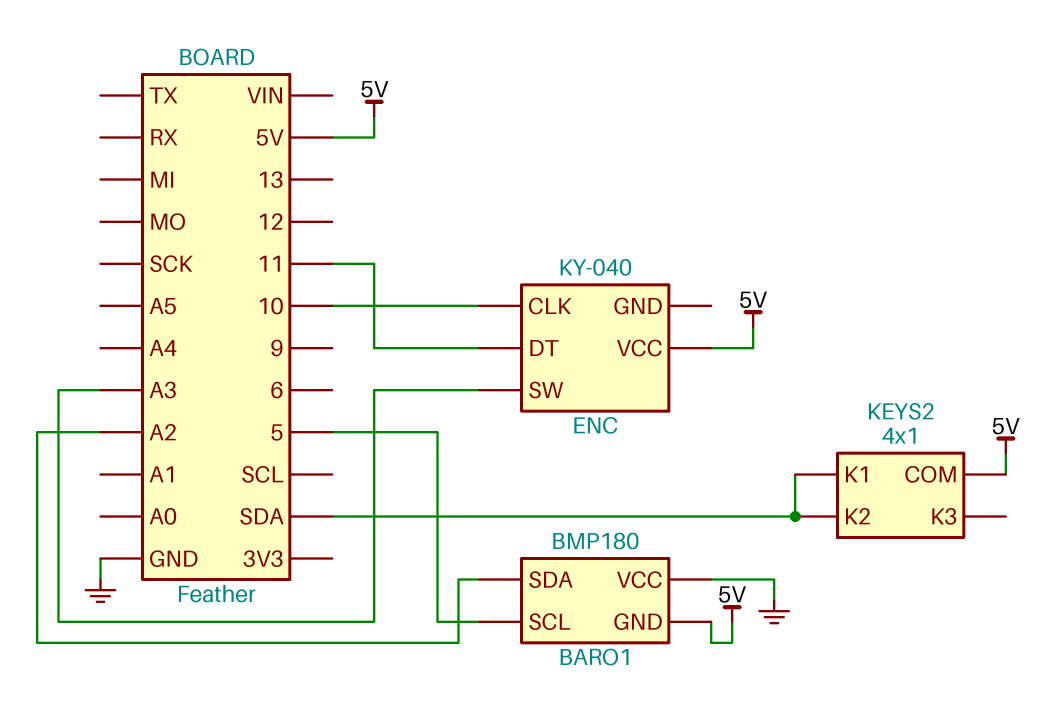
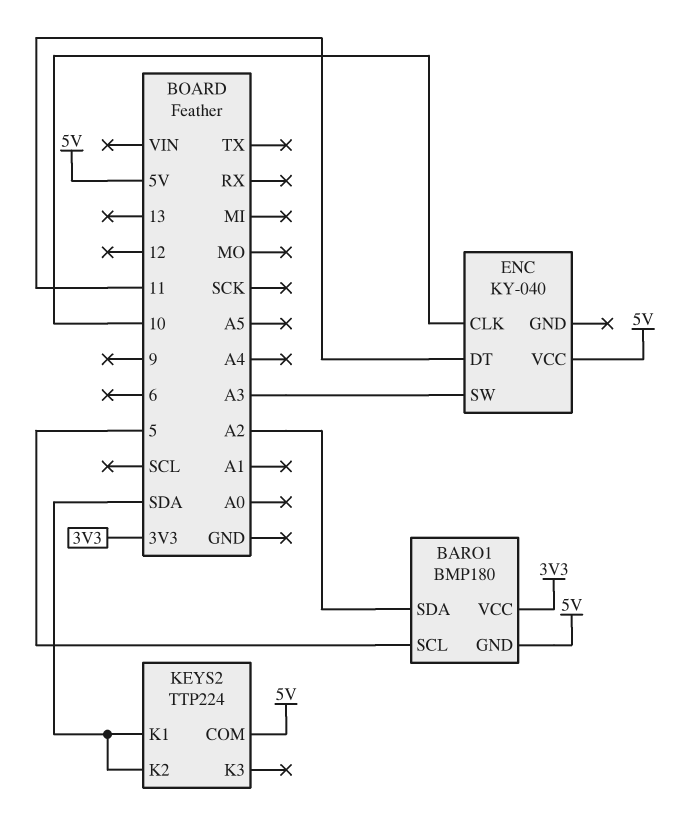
BARO1 pin VCC: GND -> 3V3
KEYS2: 4x1 -> TTP224

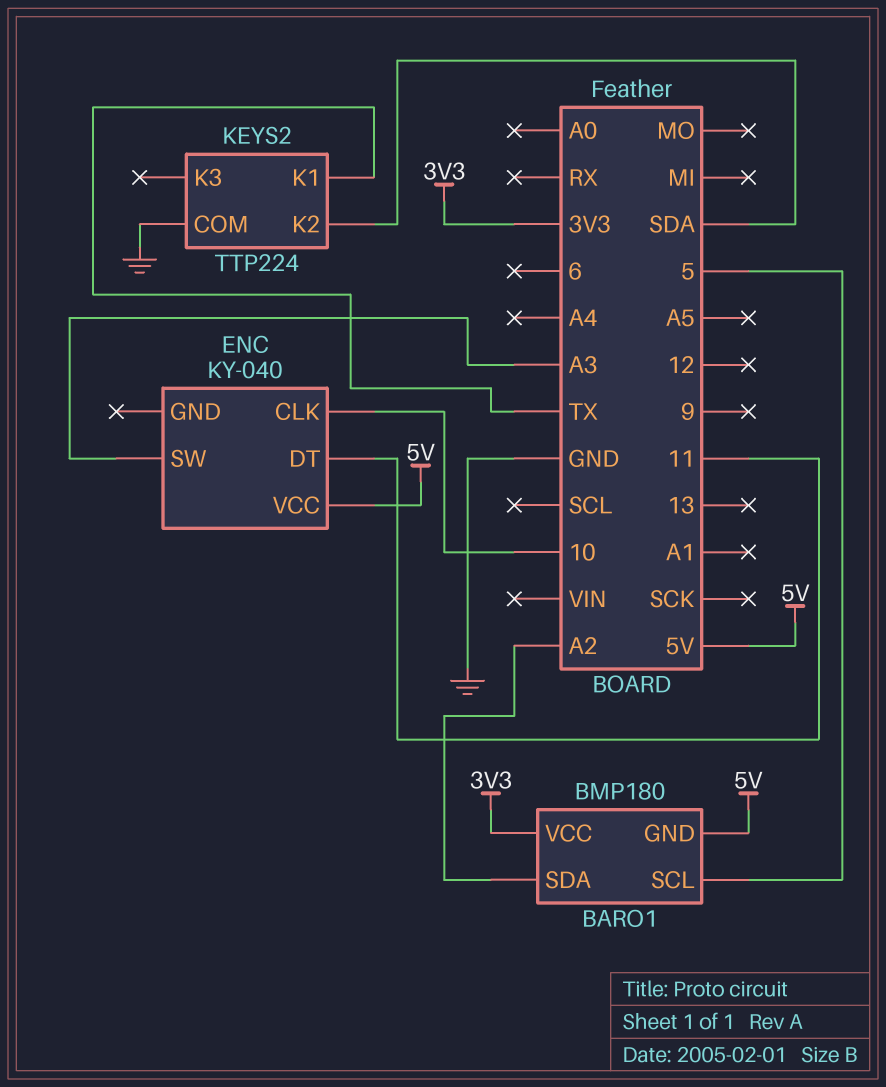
KEYS2 pin COM: 5V -> GND
KEYS2 pin K1: SDA -> TX

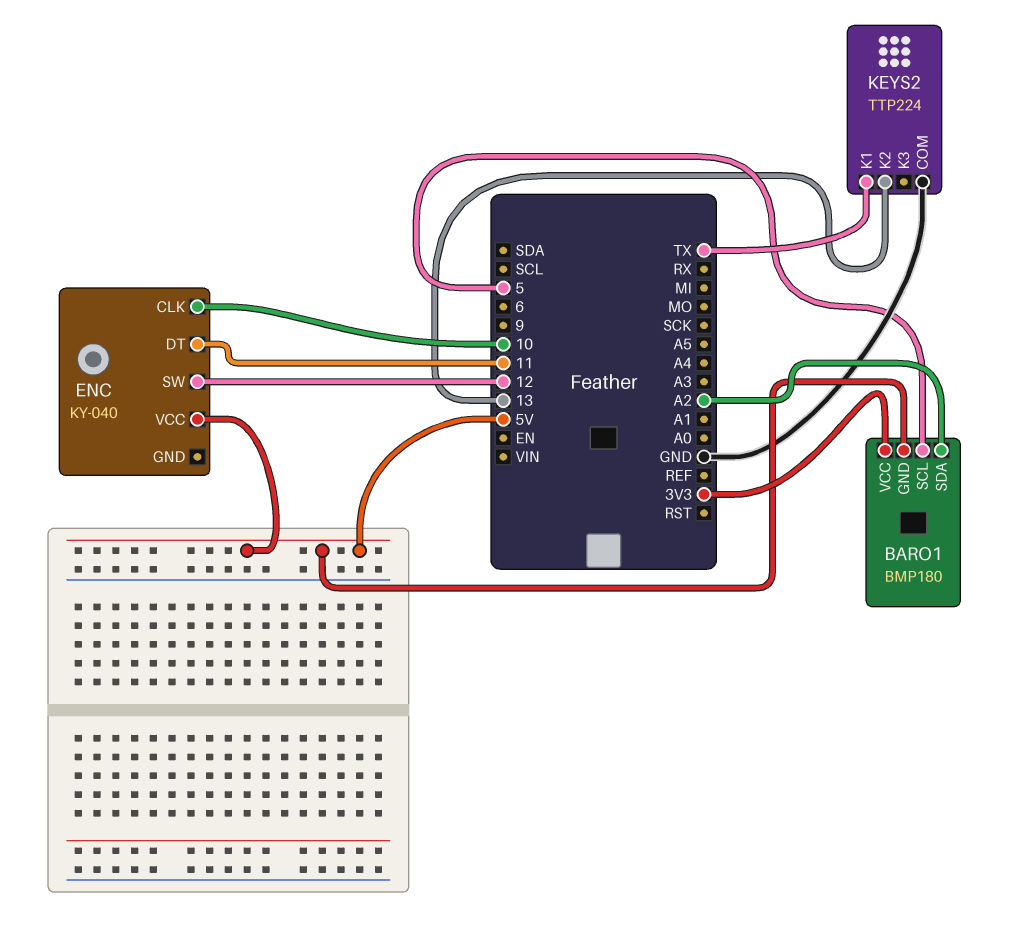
ENC pin SW: A3 -> 12
KEYS2 pin K2: SDA -> 13

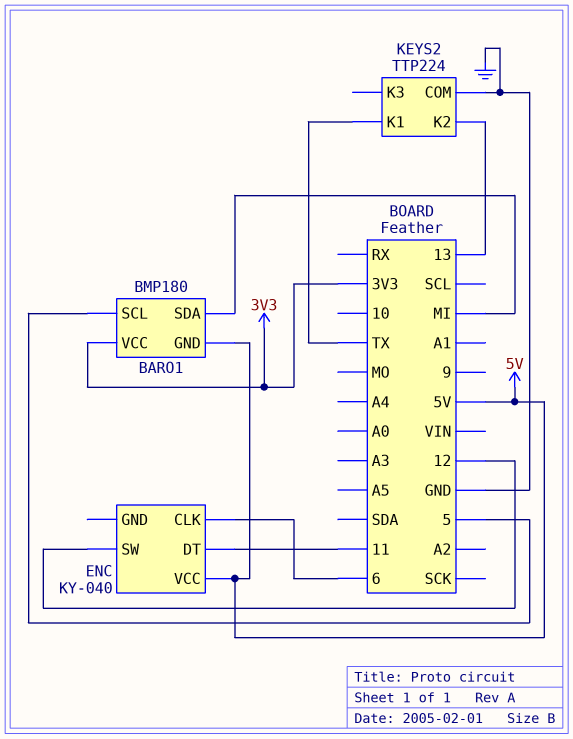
BARO1 pin SDA: A2 -> MI
ENC pin CLK: 10 -> 6

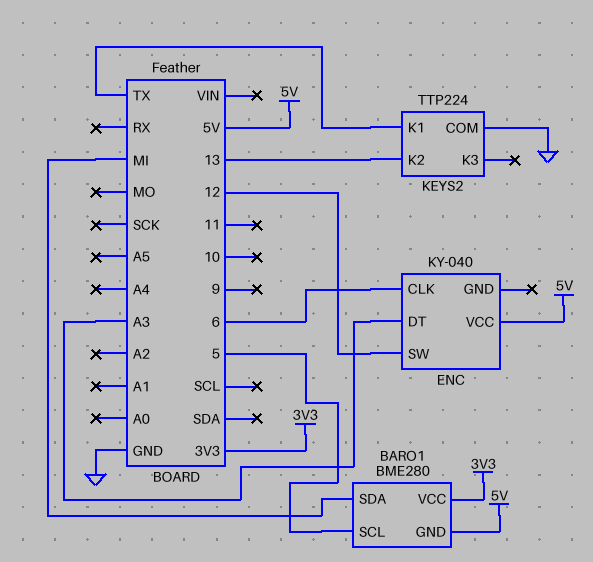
BARO1: BMP180 -> BME280
ENC pin DT: 11 -> A3

